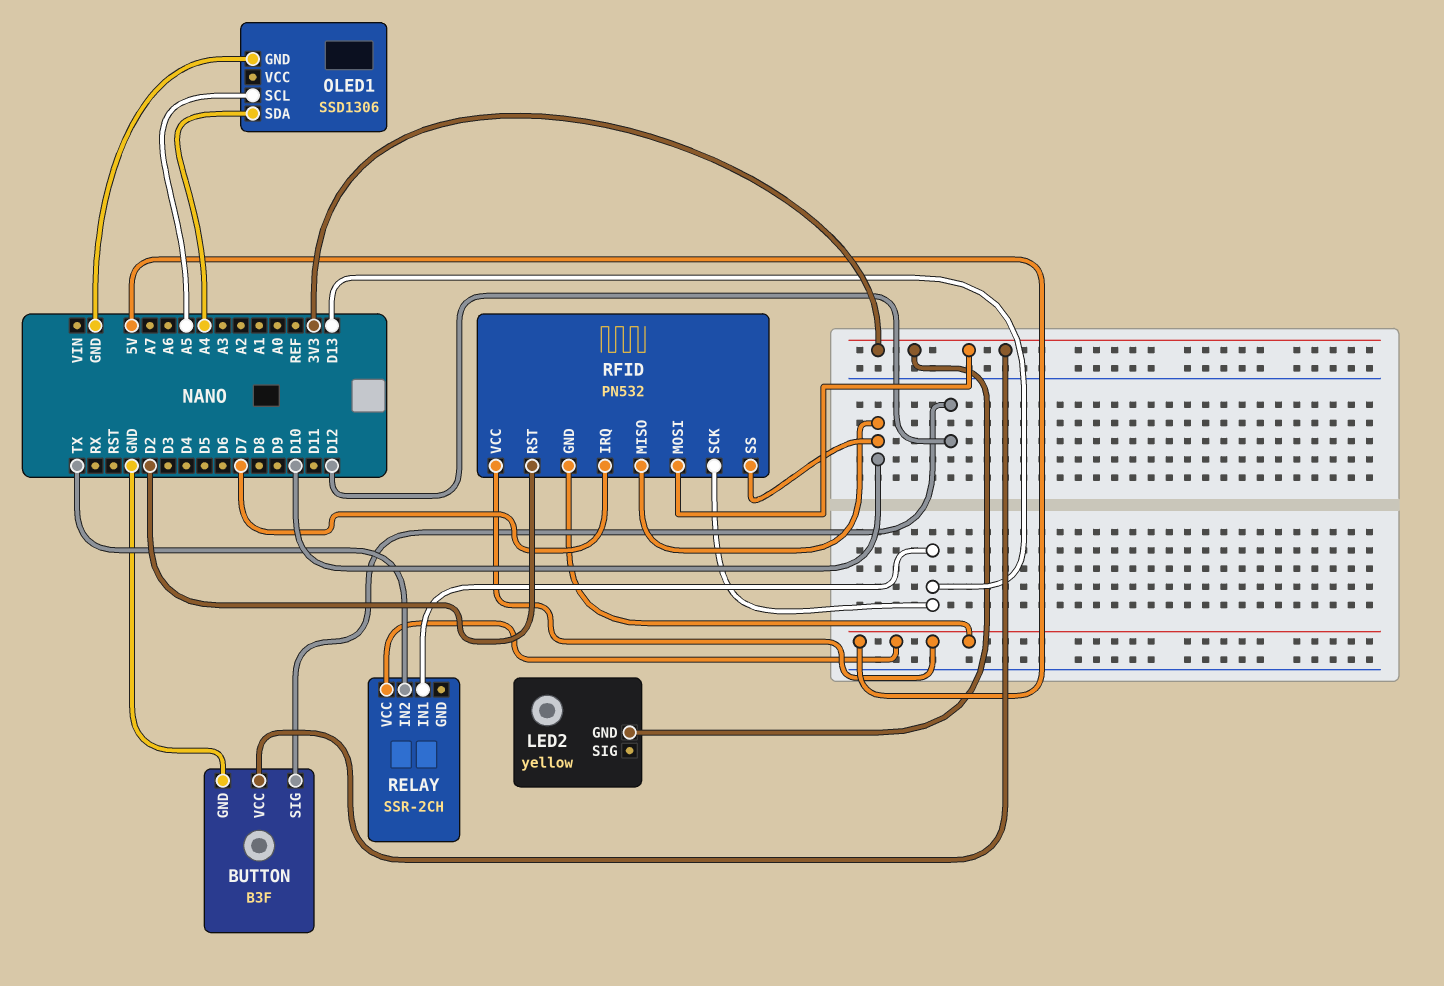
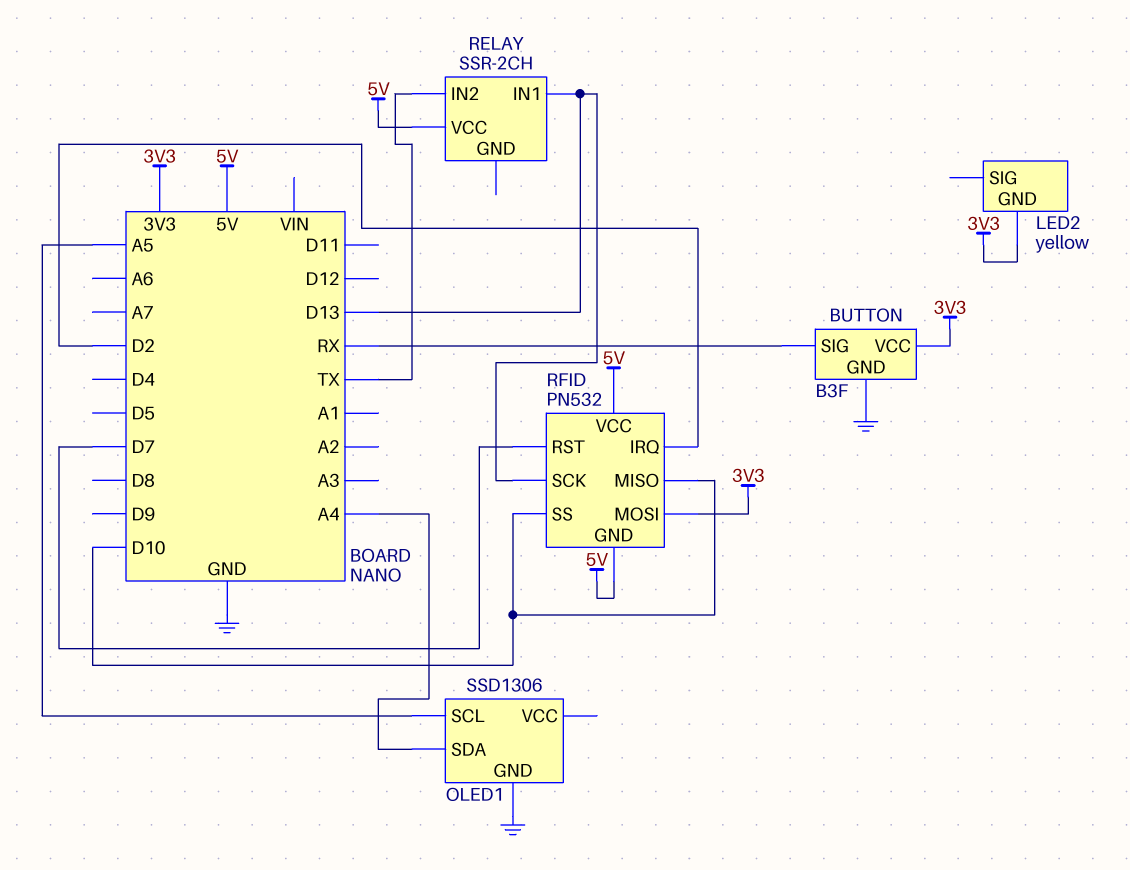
BUTTON pin SIG: D12 -> RX
RFID pin IRQ: D7 -> D2
RFID pin RST: D2 -> D7

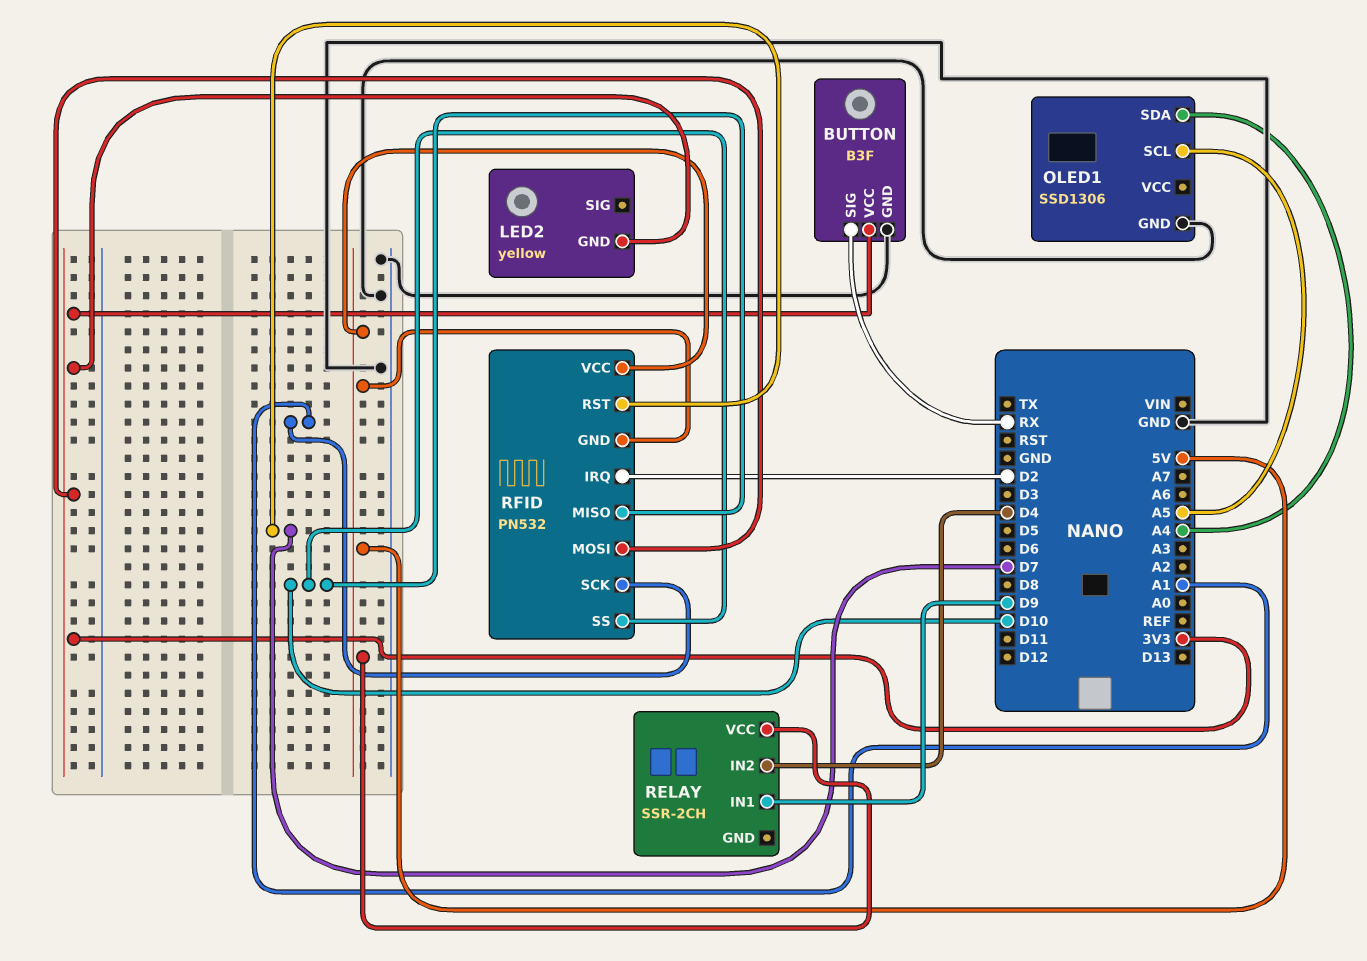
RELAY pin IN1: D13 -> D9
RELAY pin IN2: TX -> D4
RFID pin SCK: D13 -> A1

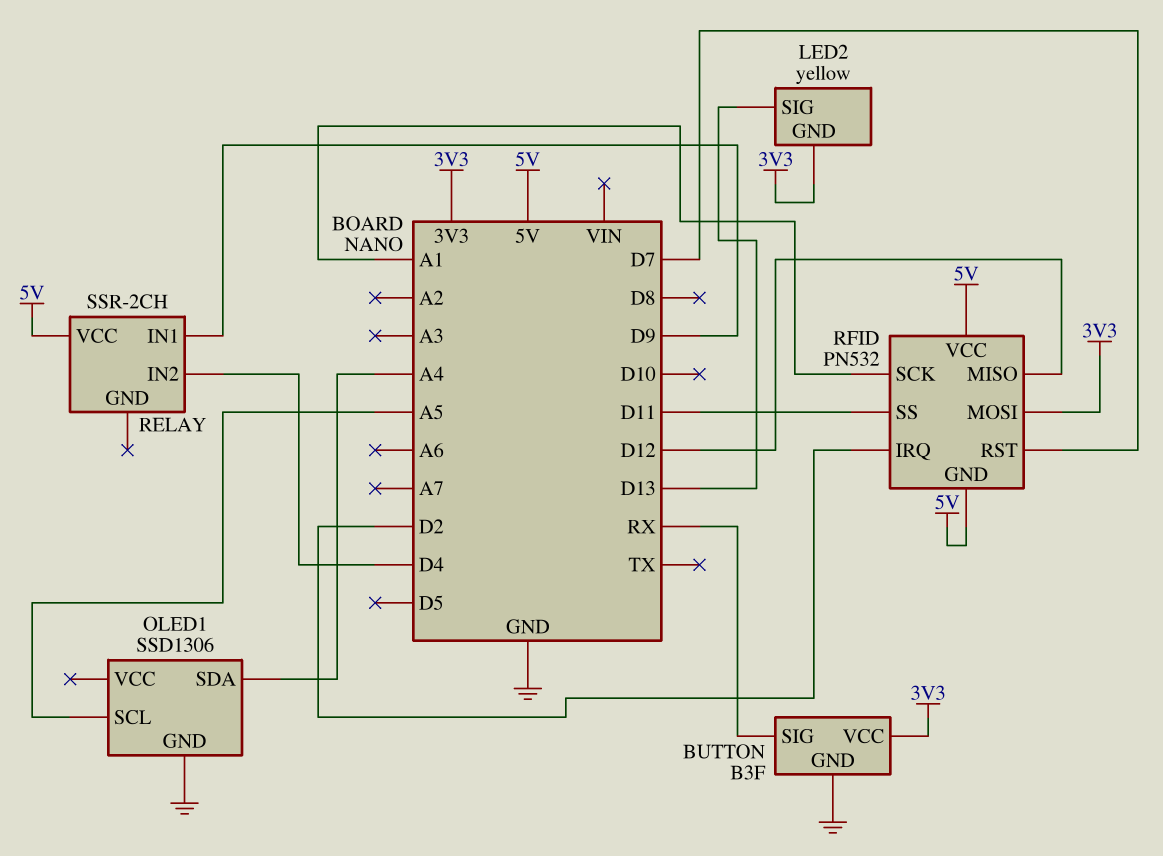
LED2 pin SIG: none -> D13
RFID pin MISO: D10 -> D12
RFID pin SS: D10 -> D11

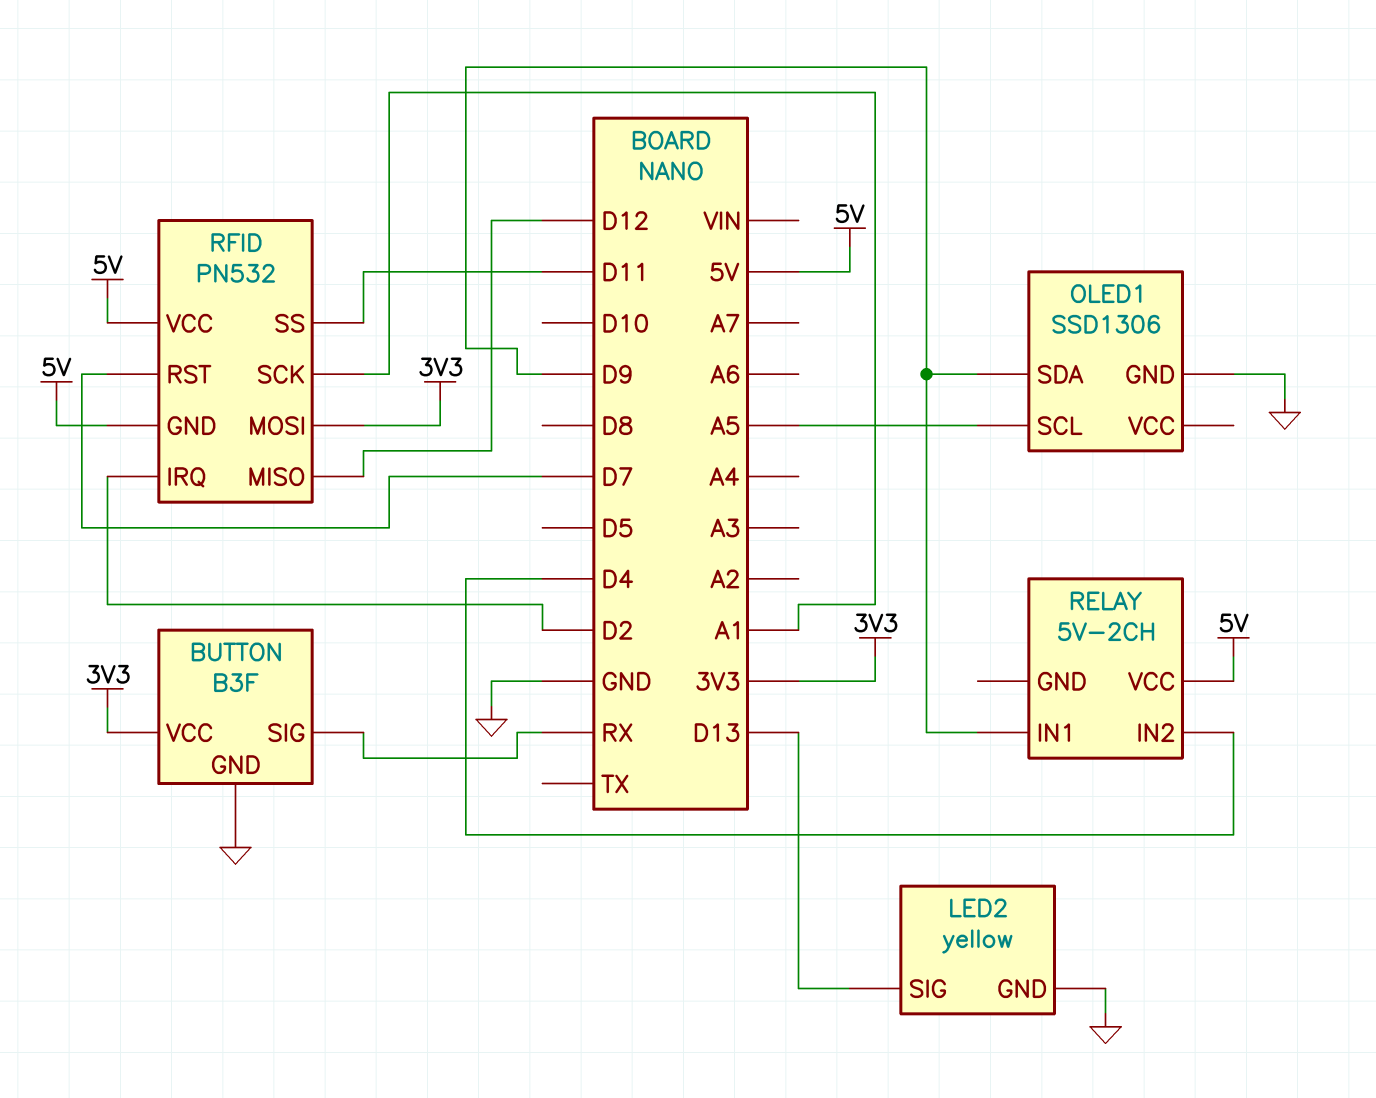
LED2 pin GND: 3V3 -> GND
OLED1 pin SDA: A4 -> D9
RELAY: SSR-2CH -> 5V-2CH

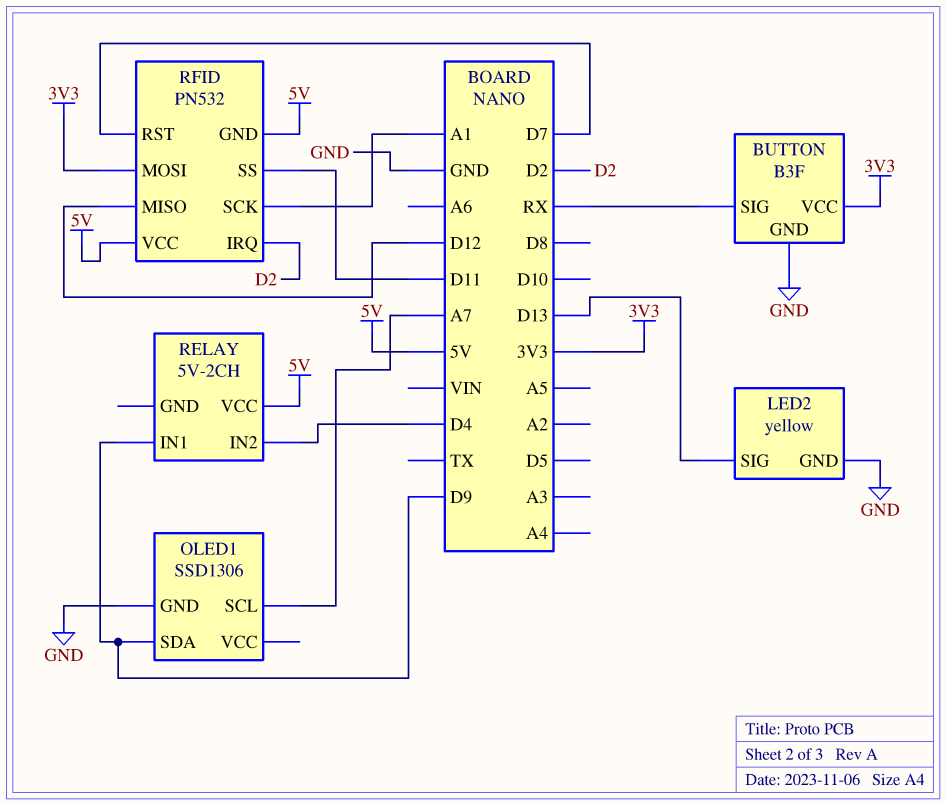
OLED1 pin SCL: A5 -> A7

